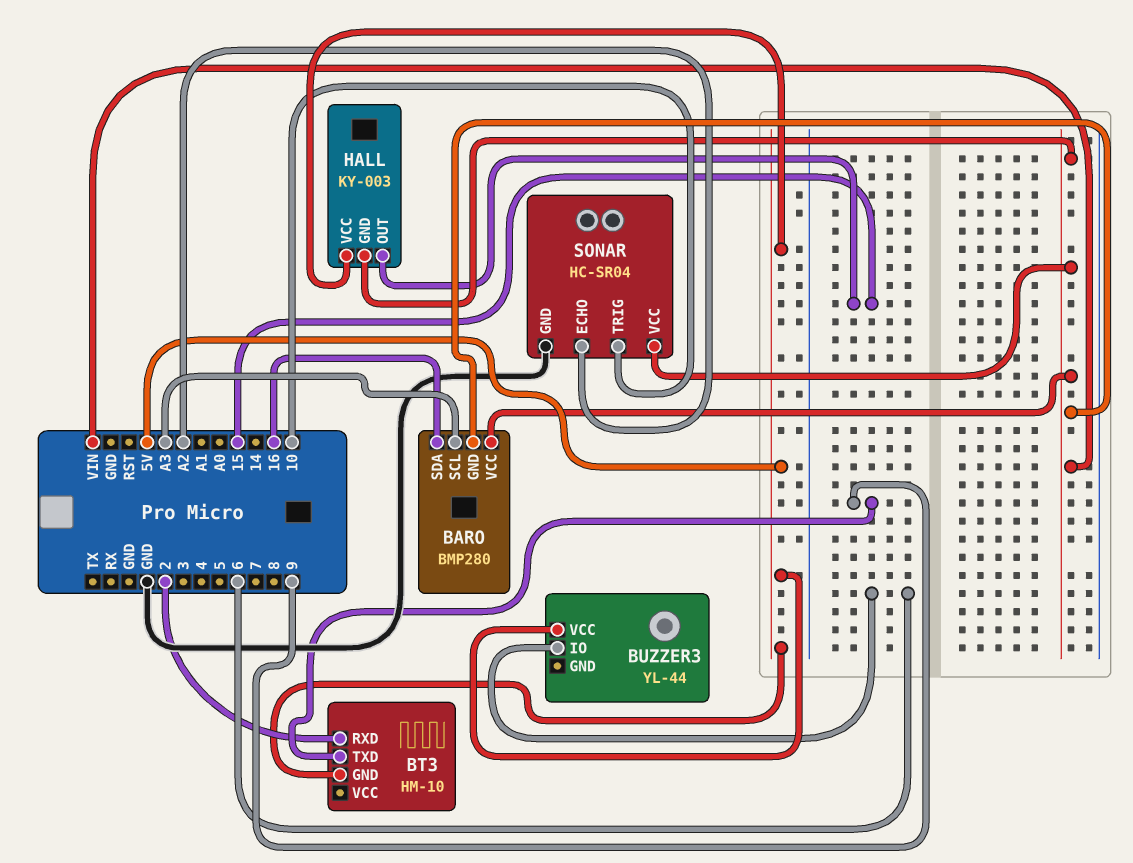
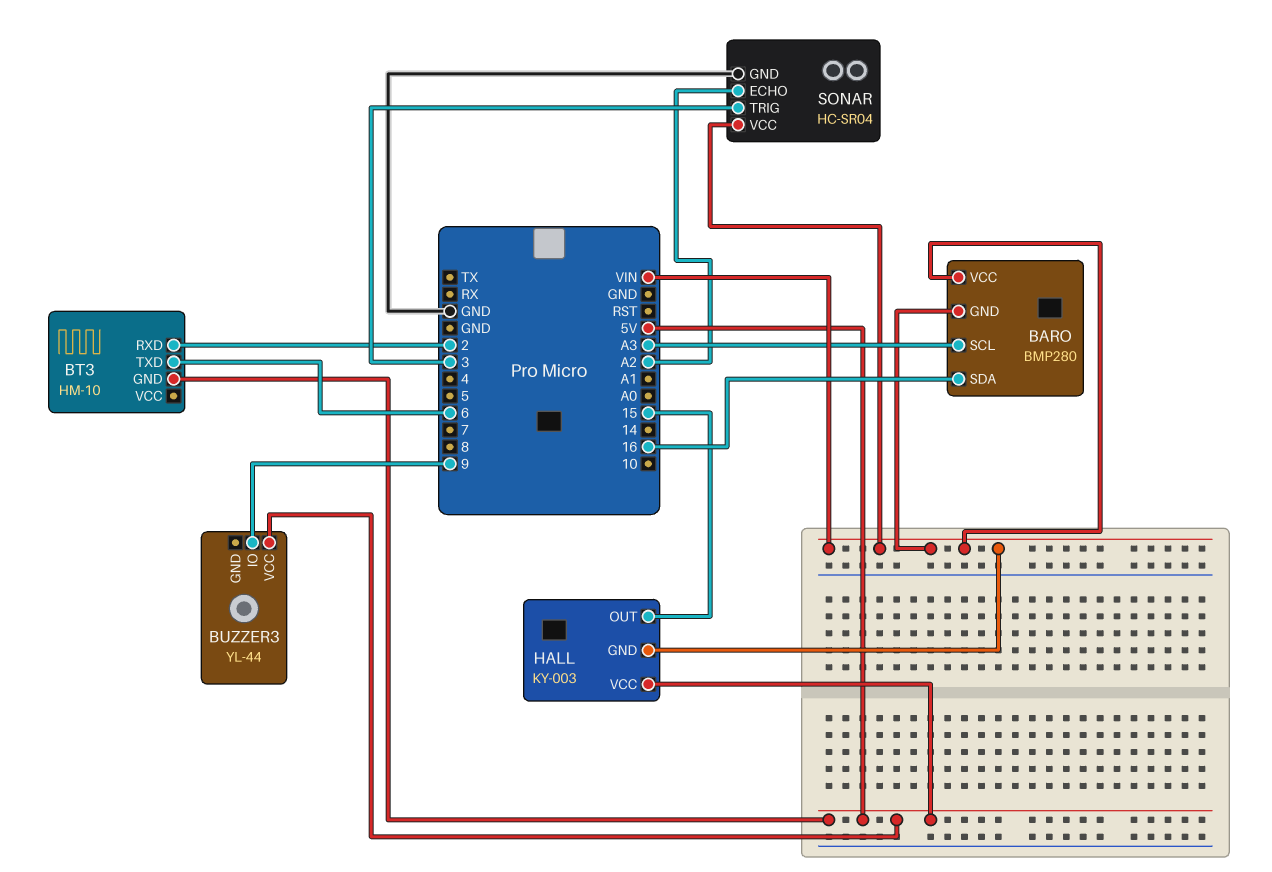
BT3 pin TXD: 9 -> 6
BUZZER3 pin IO: 6 -> 9
SONAR pin TRIG: 10 -> 3

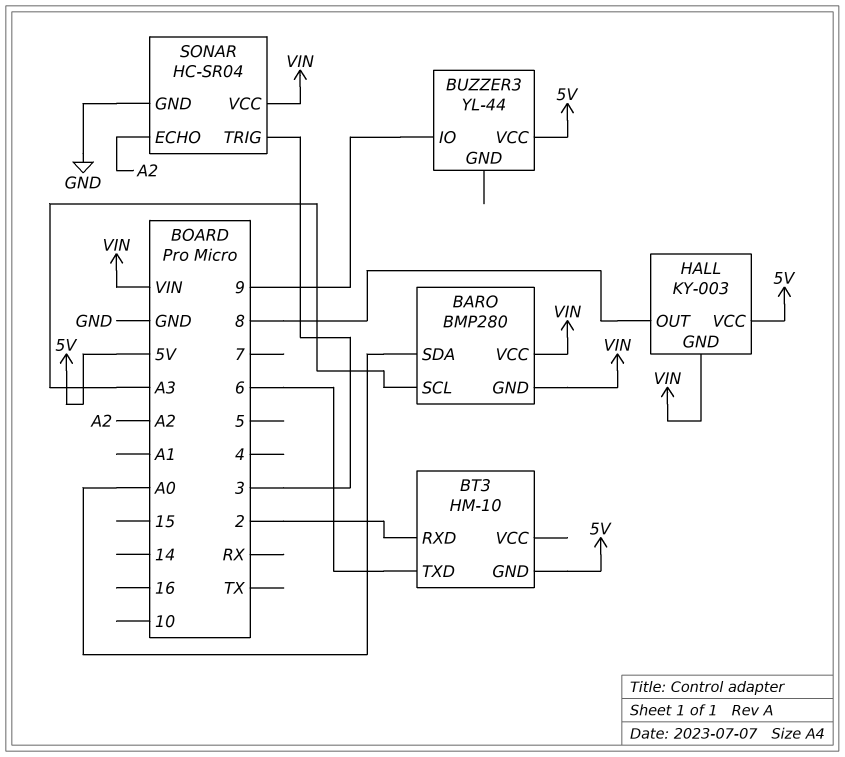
BARO pin SDA: 16 -> A0
HALL pin OUT: 15 -> 8

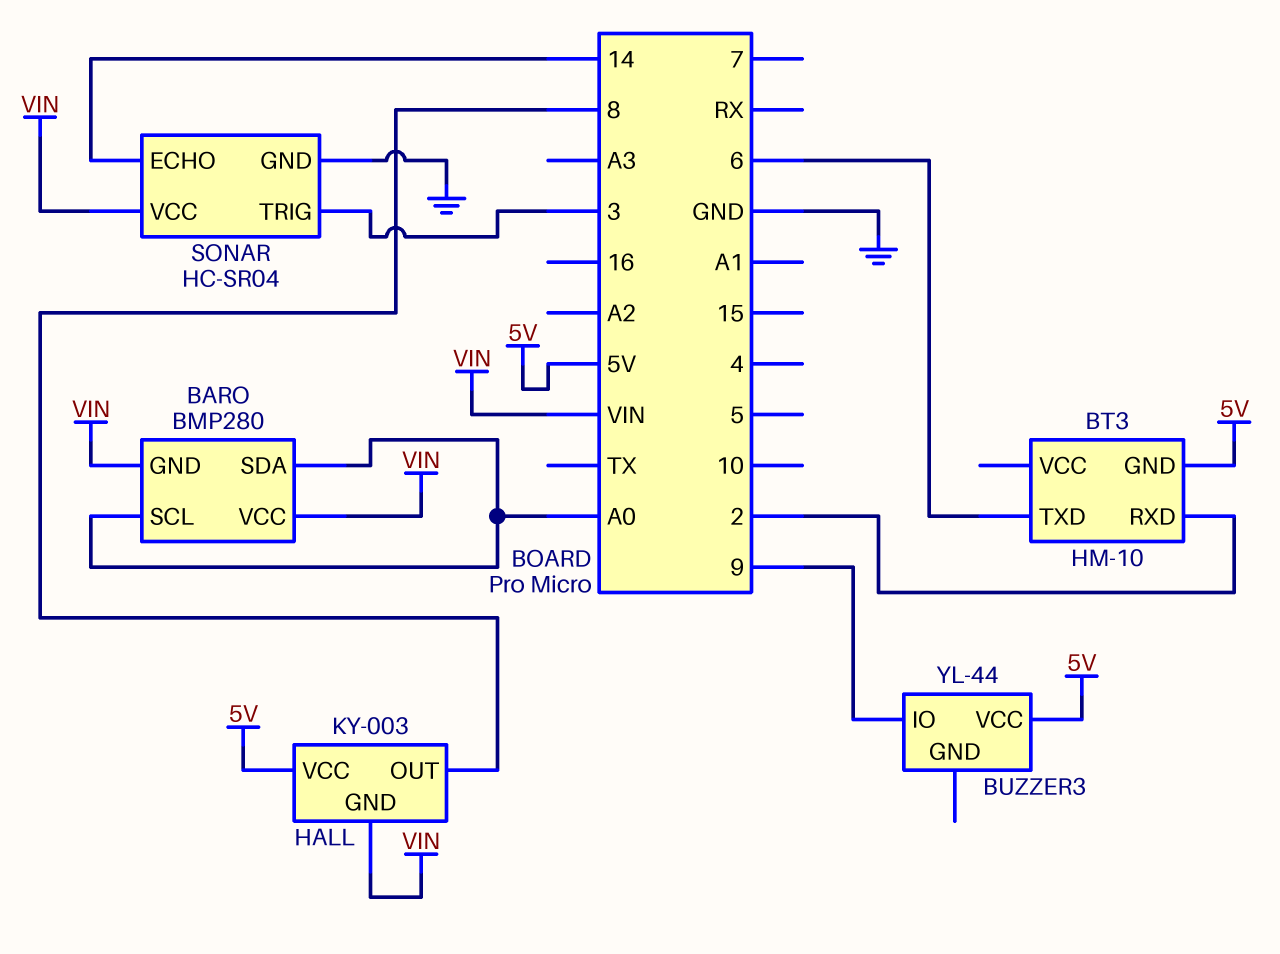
BARO pin SCL: A3 -> A0
SONAR pin ECHO: A2 -> 14

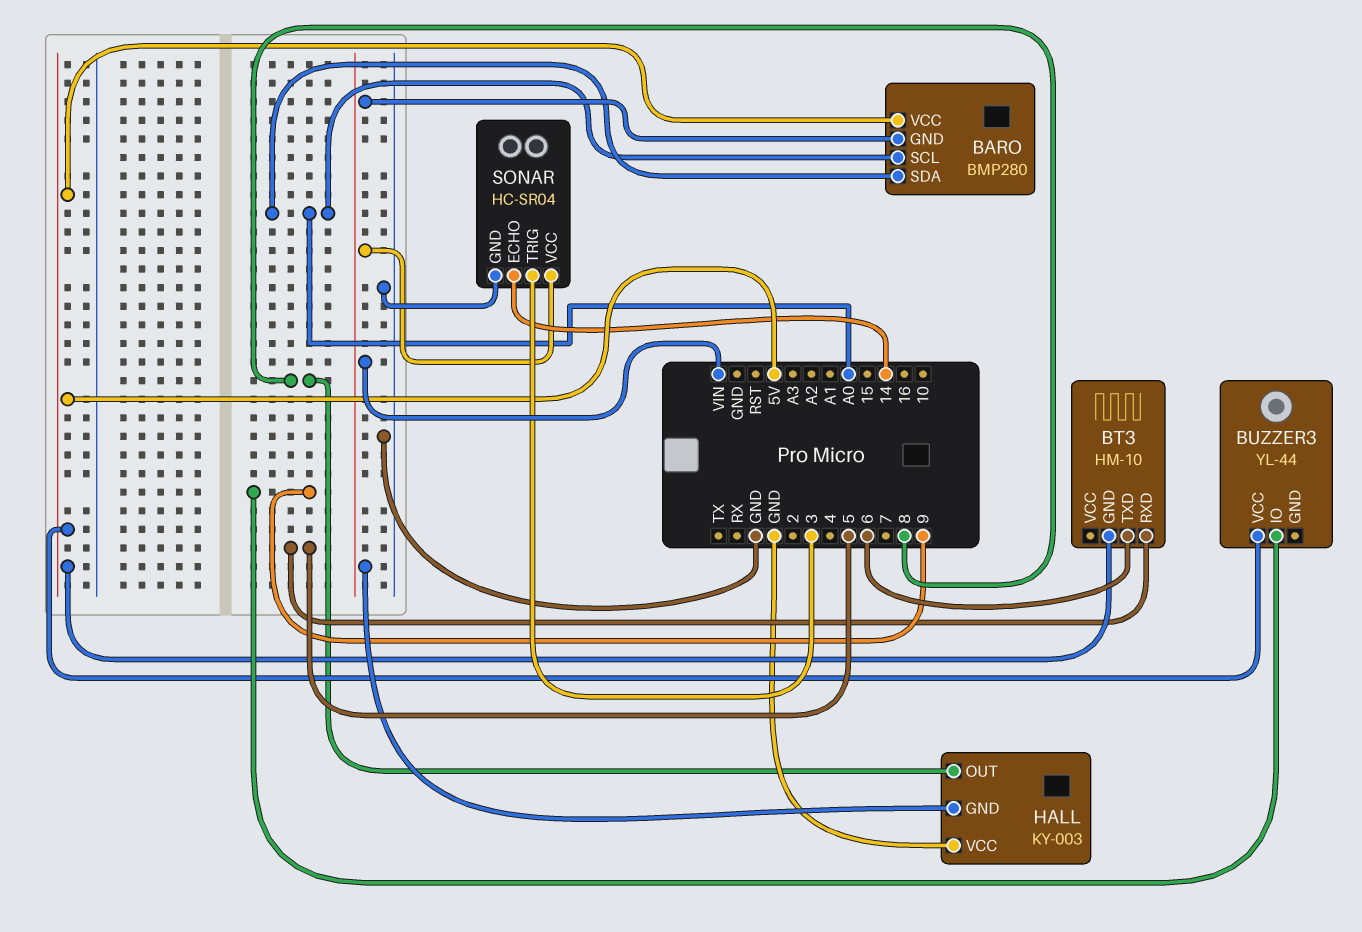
BARO pin VCC: VIN -> 5V
BT3 pin RXD: 2 -> 5
HALL pin VCC: 5V -> GND

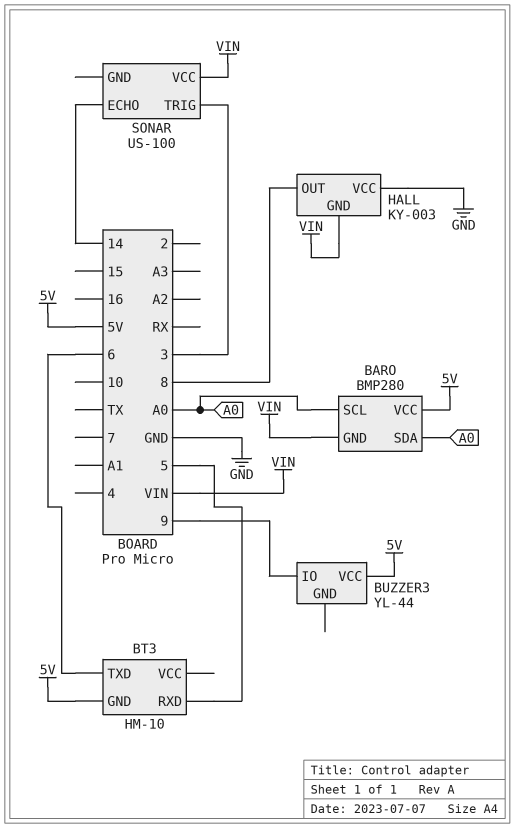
SONAR: HC-SR04 -> US-100
SONAR pin GND: GND -> none

